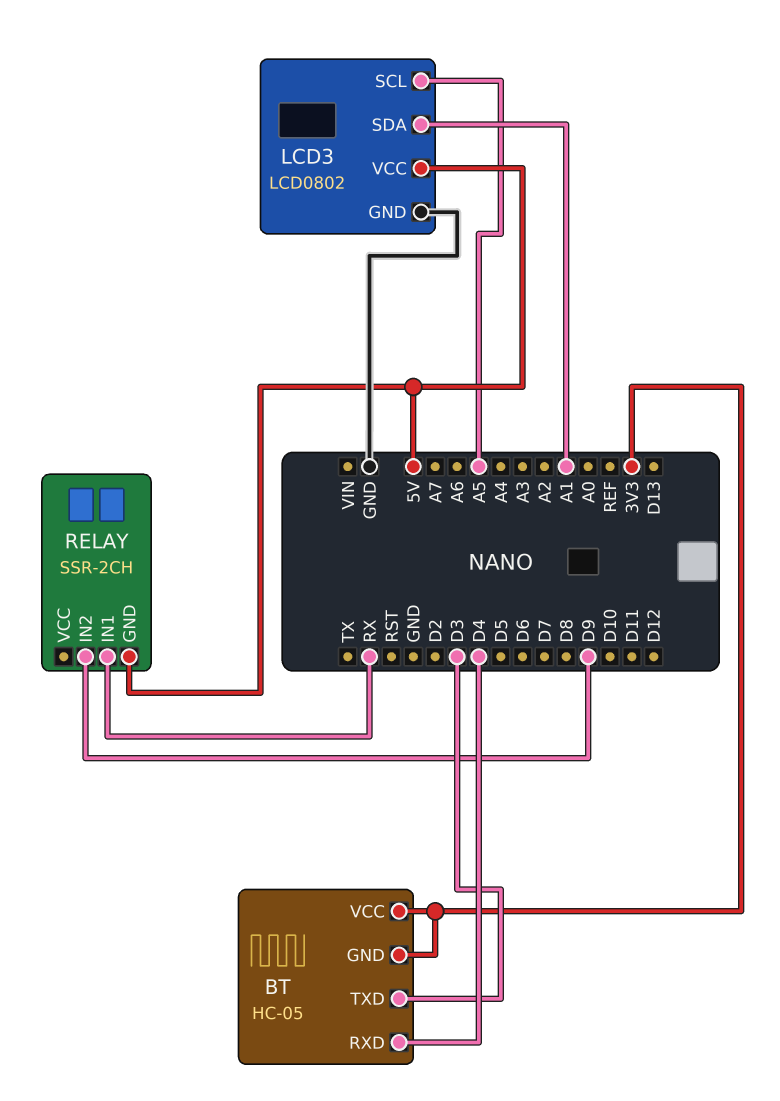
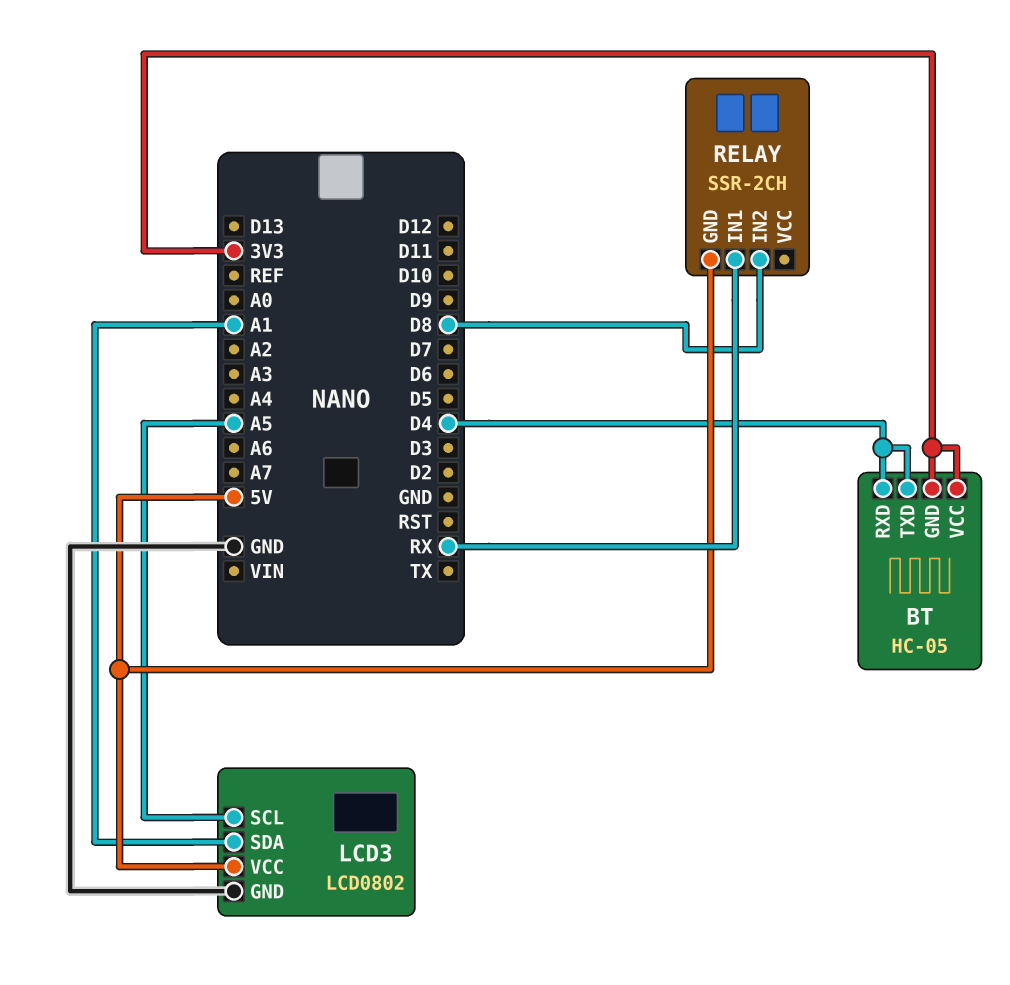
BT pin TXD: D3 -> D4
RELAY pin IN2: D9 -> D8

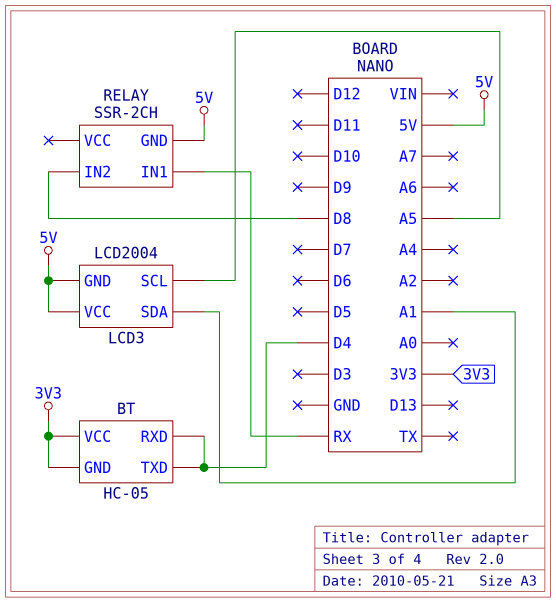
LCD3: LCD0802 -> LCD2004
LCD3 pin GND: GND -> 5V

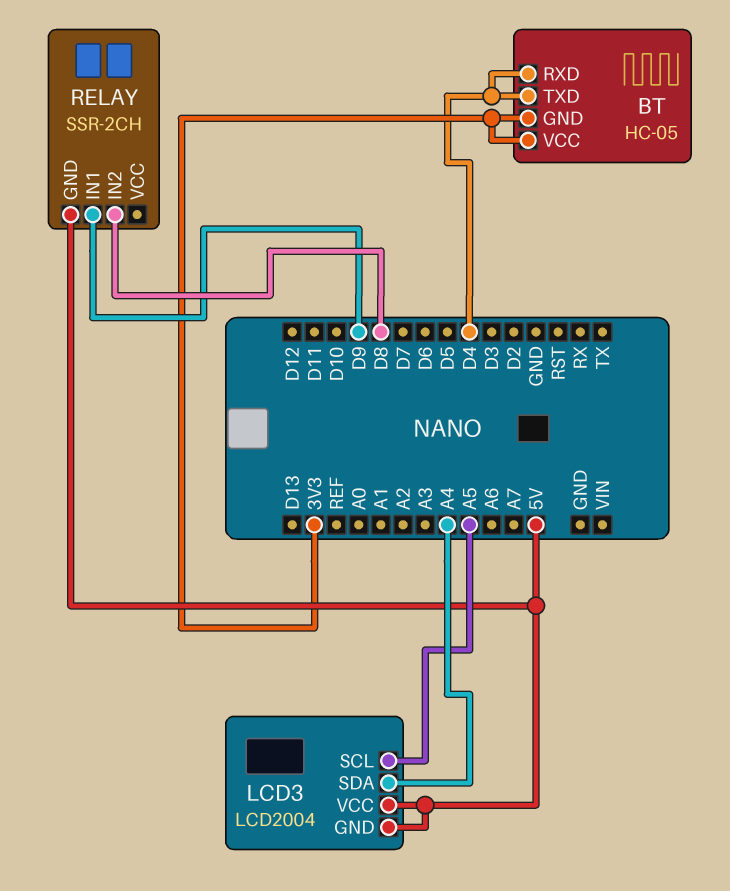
LCD3 pin SDA: A1 -> A4
RELAY pin IN1: RX -> D9

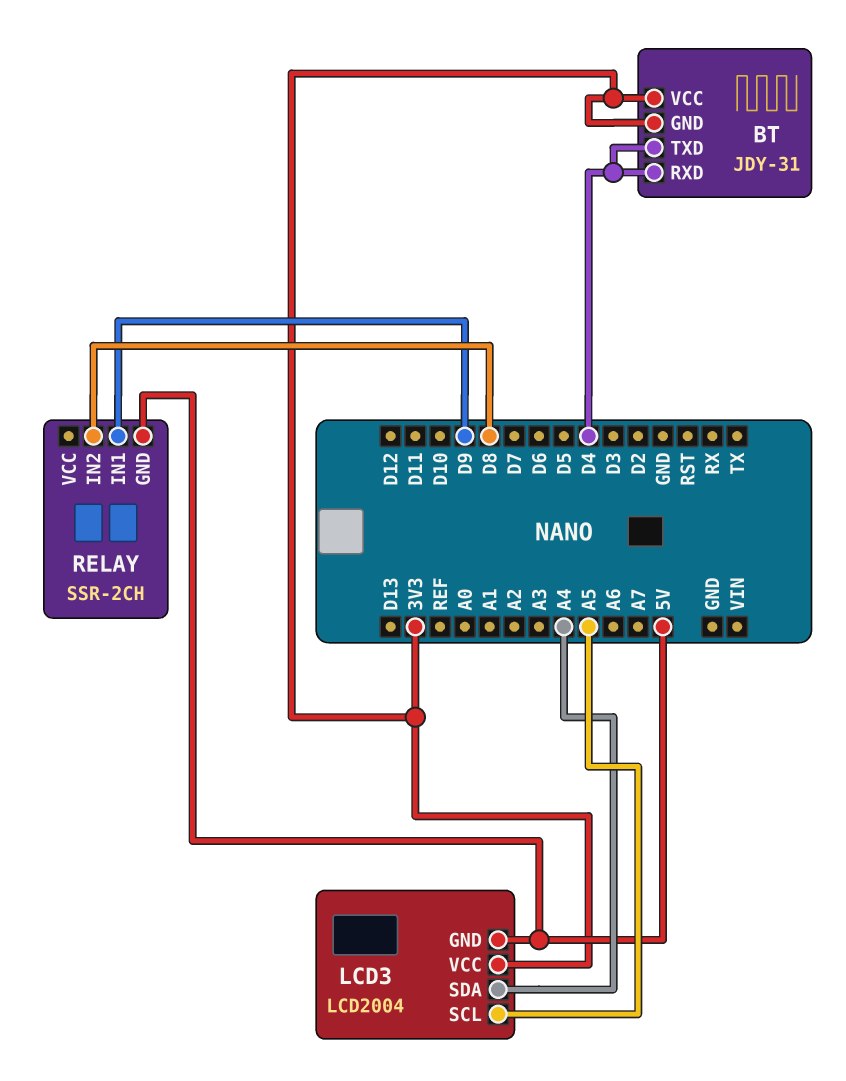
BT: HC-05 -> JDY-31
LCD3 pin VCC: 5V -> 3V3

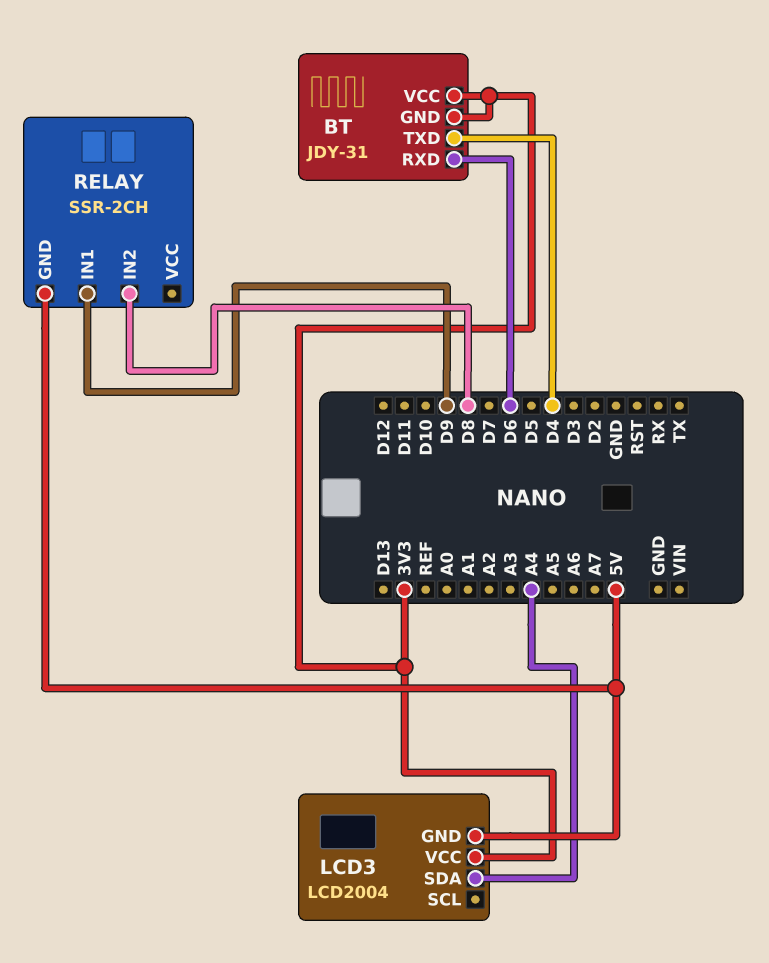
BT pin RXD: D4 -> D6
LCD3 pin SCL: A5 -> none

